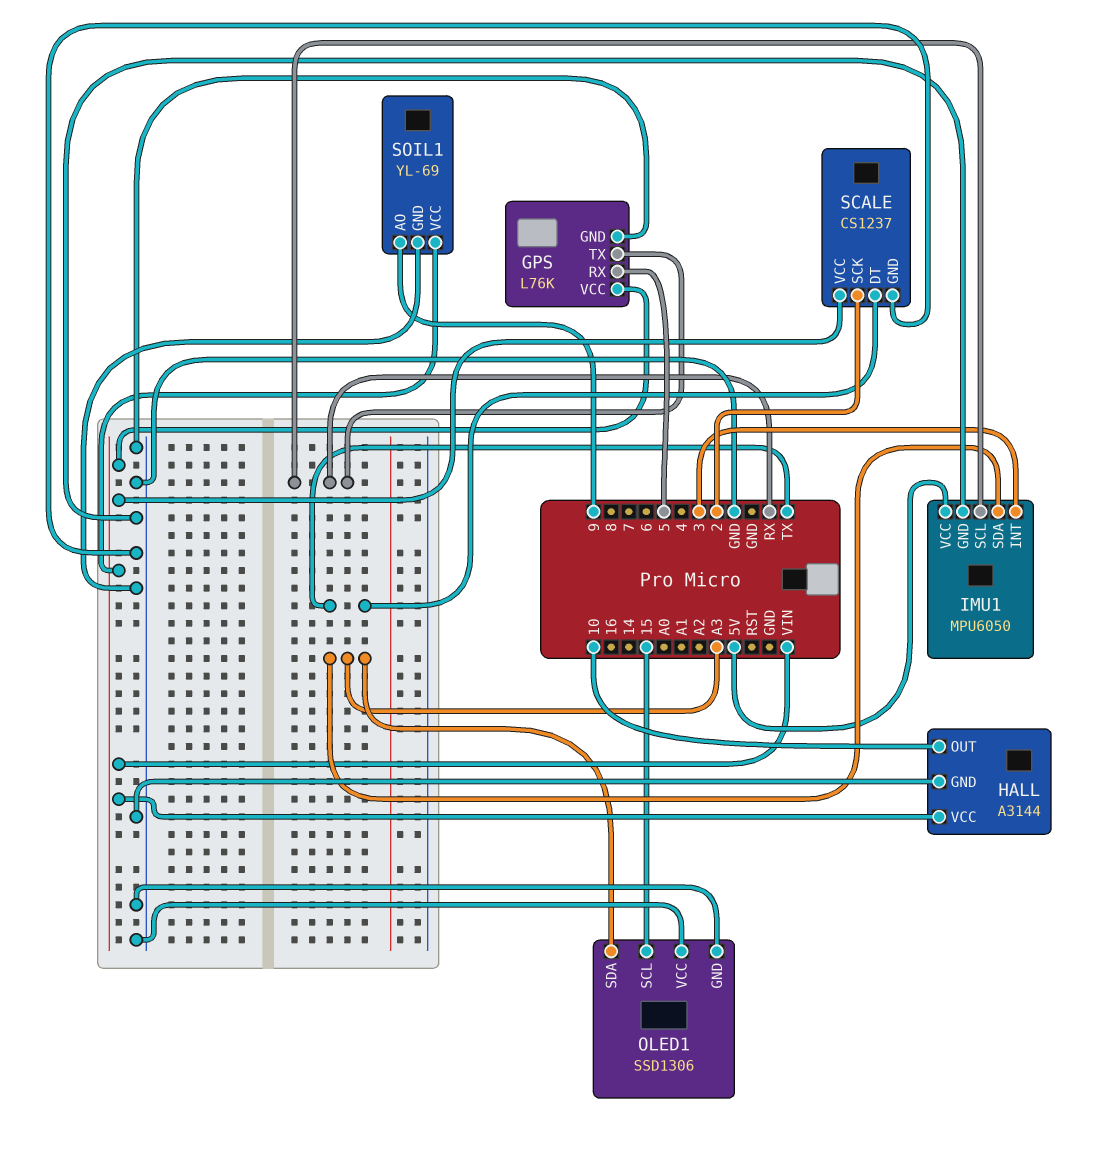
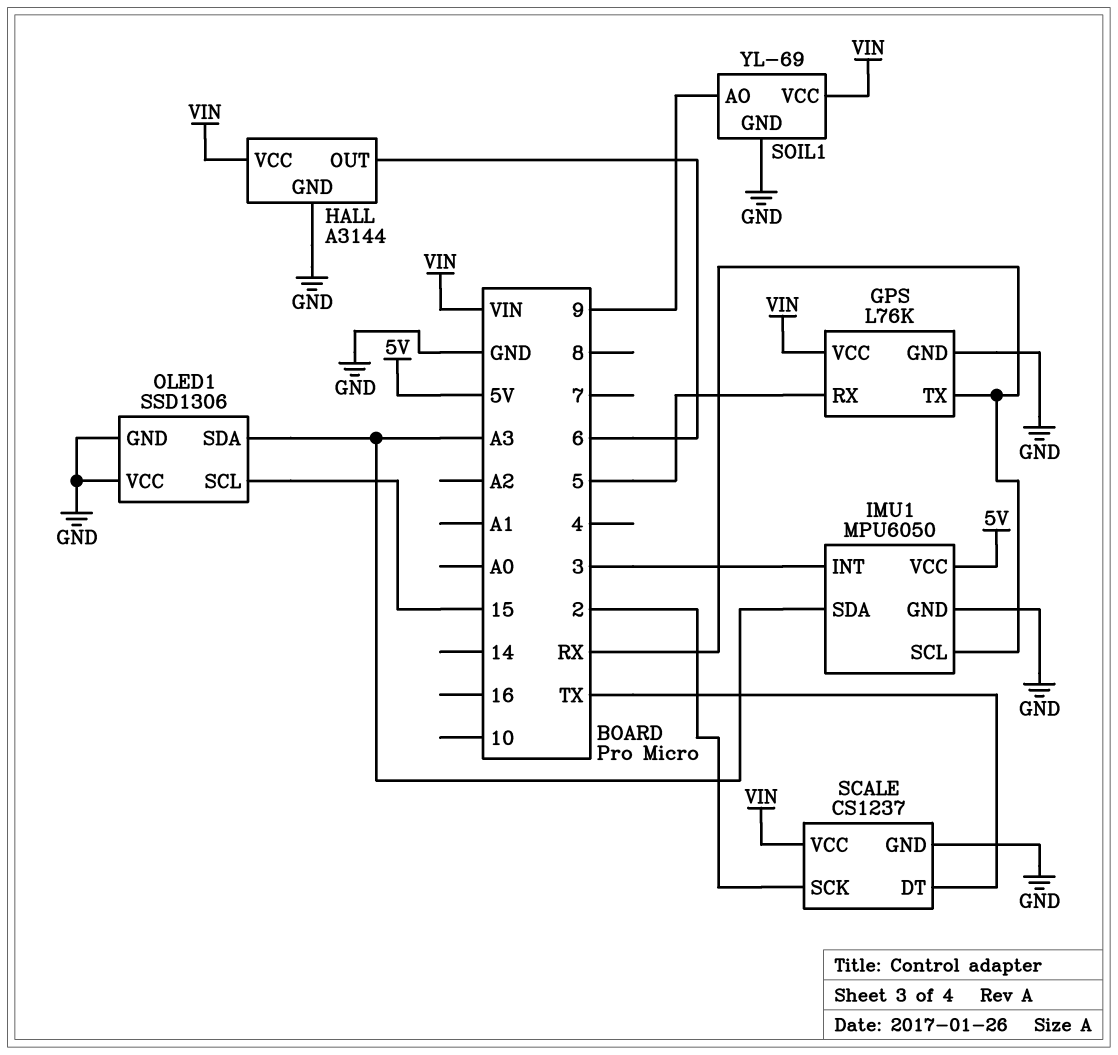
HALL pin OUT: 10 -> 6

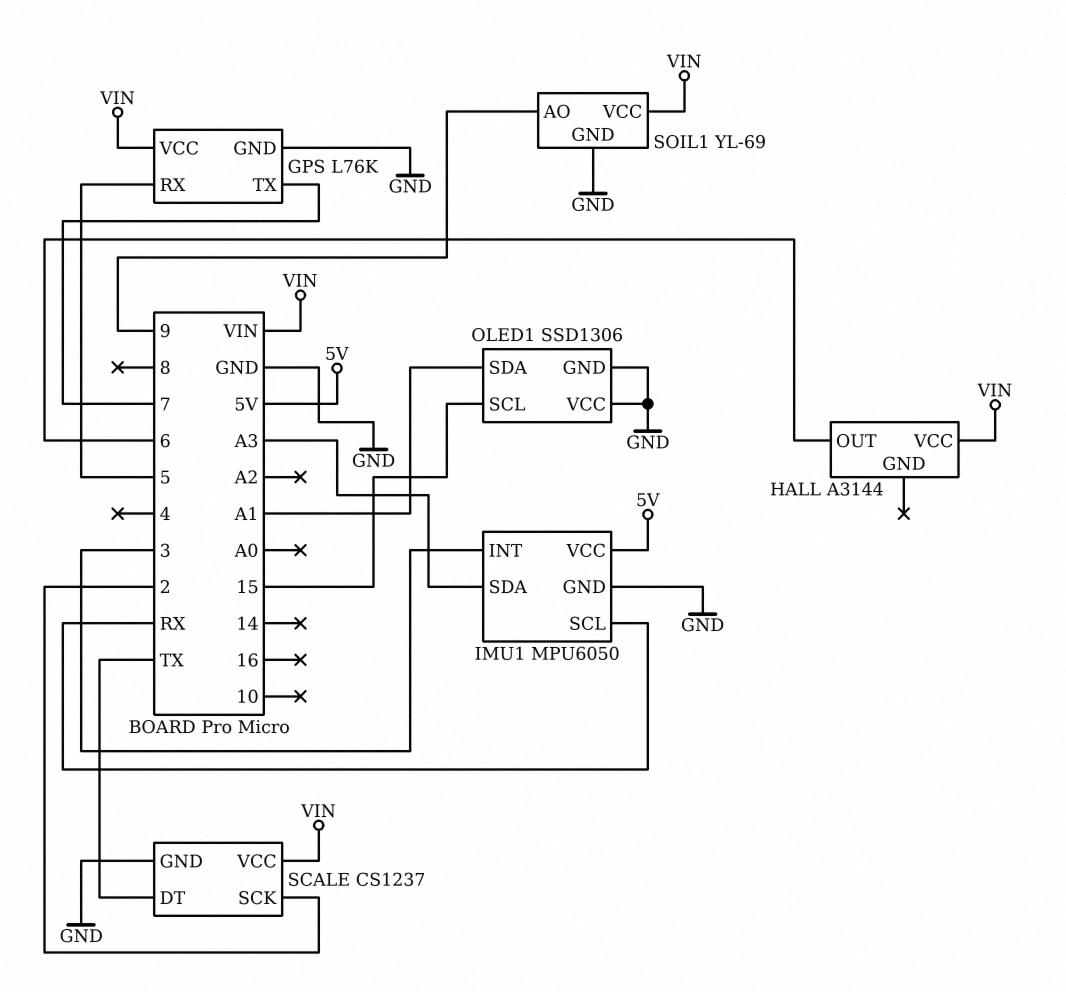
GPS pin TX: RX -> 7
HALL pin GND: GND -> none
OLED1 pin SDA: A3 -> A1

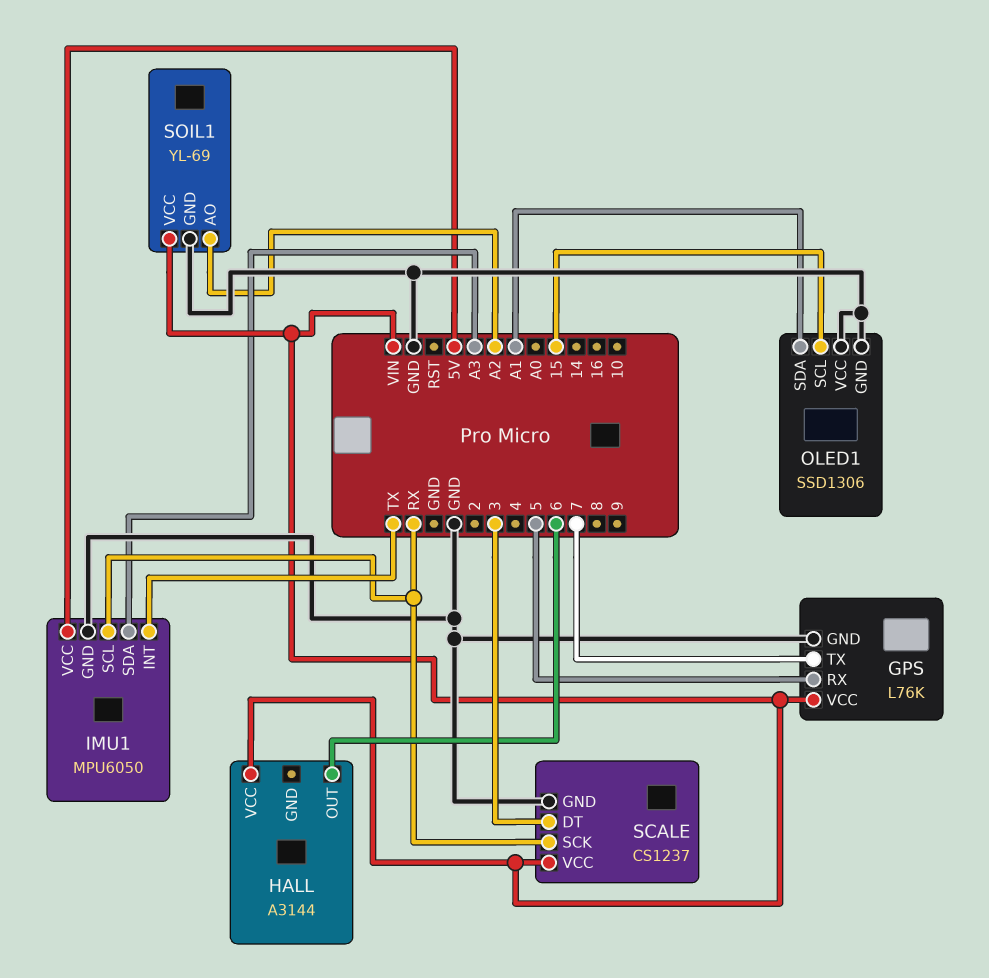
IMU1 pin INT: 3 -> TX
SCALE pin DT: TX -> 3
SCALE pin SCK: 2 -> RX
SOIL1 pin AO: 9 -> A2

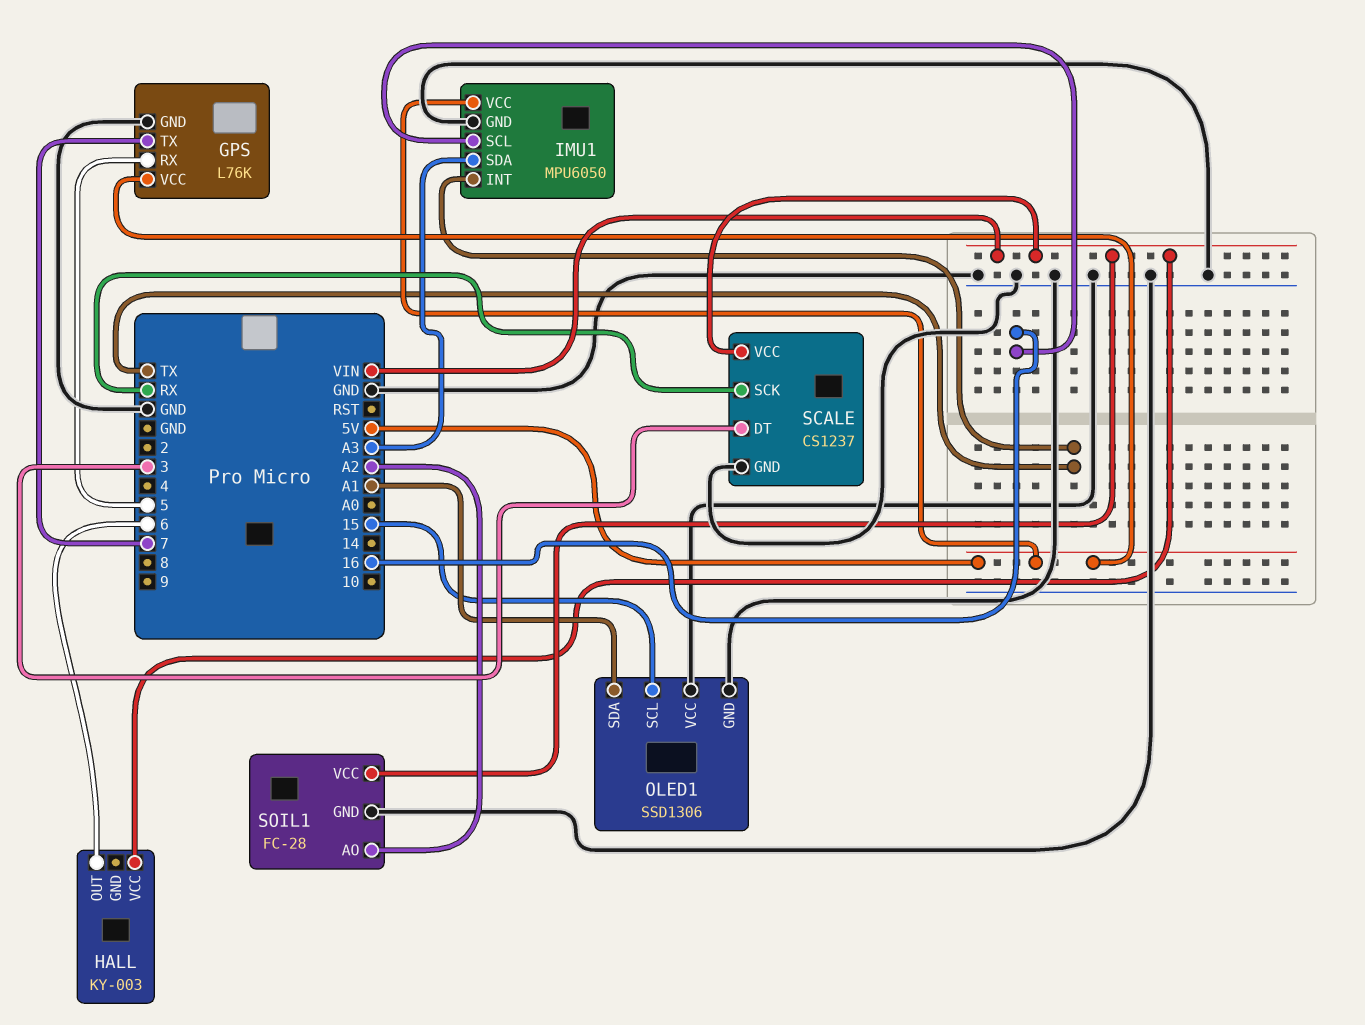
GPS pin VCC: VIN -> 5V
HALL: A3144 -> KY-003
IMU1 pin SCL: RX -> 16
SOIL1: YL-69 -> FC-28

